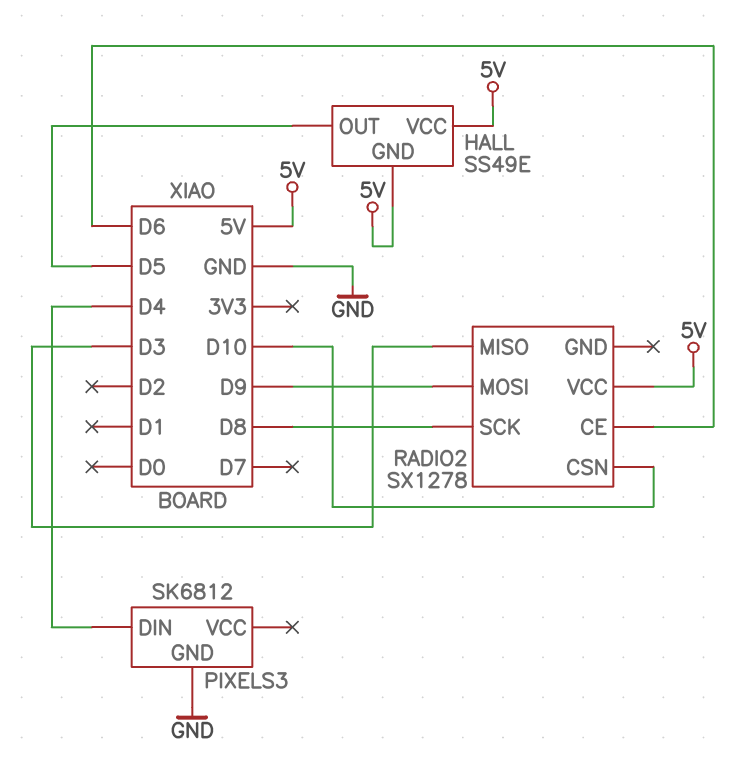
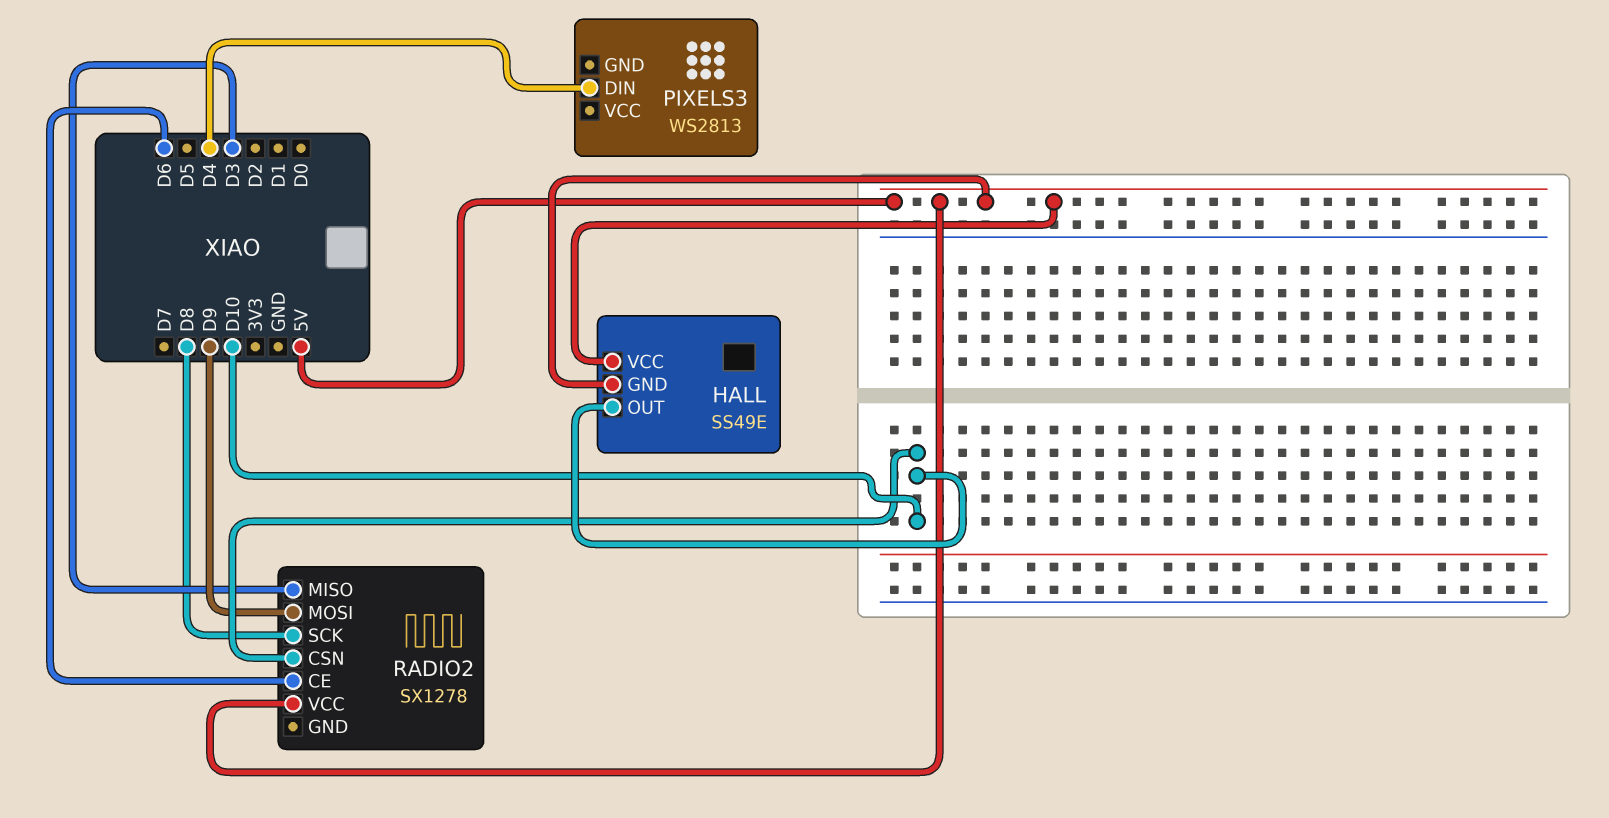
HALL pin OUT: D5 -> D10
PIXELS3: SK6812 -> WS2813
PIXELS3 pin GND: GND -> none

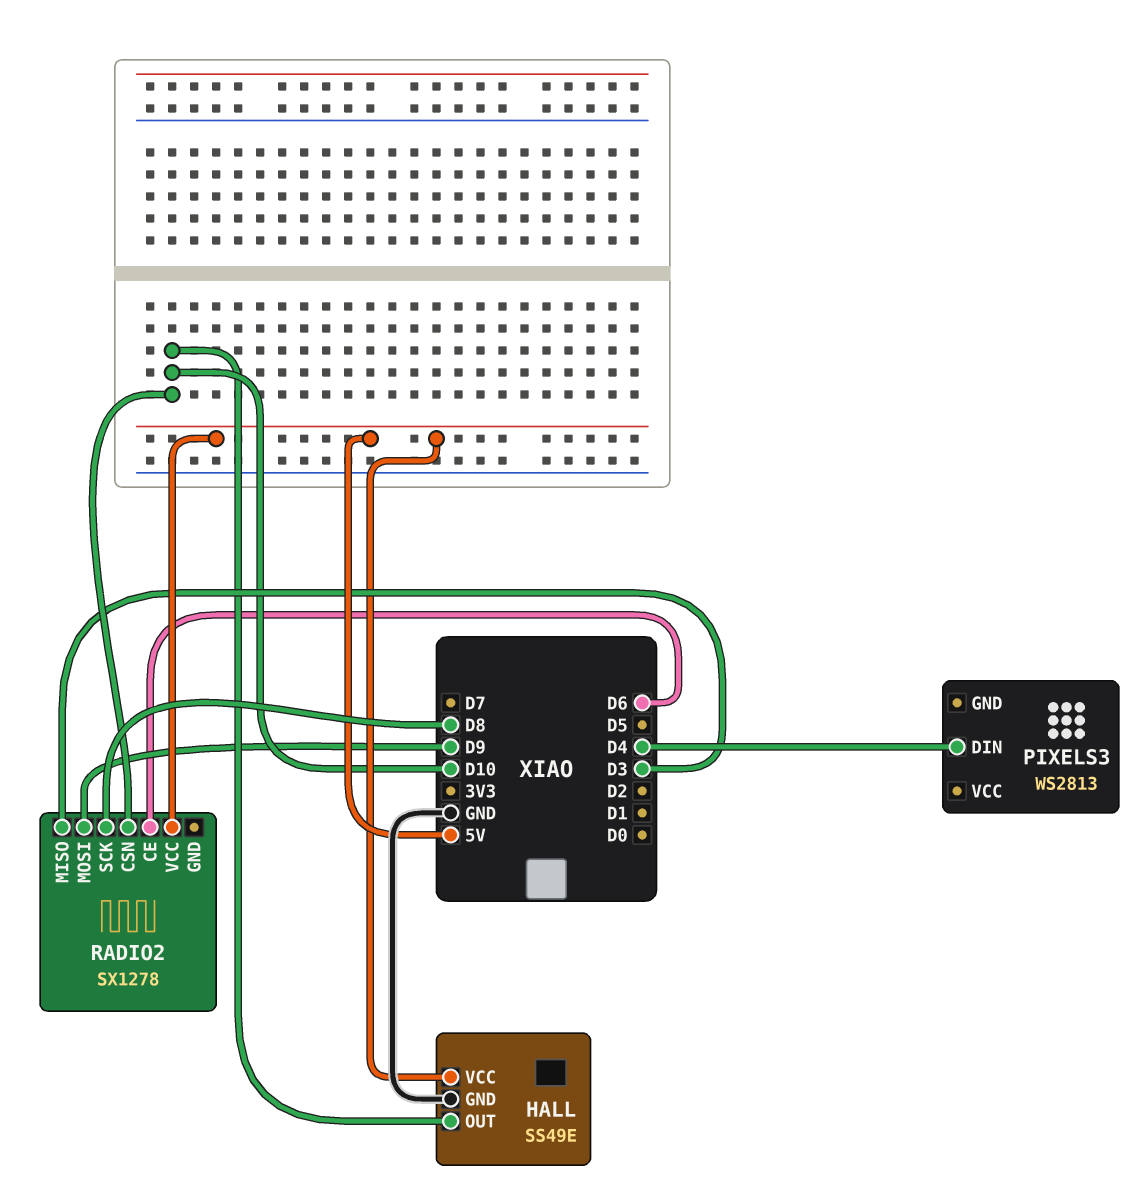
HALL pin GND: 5V -> GND

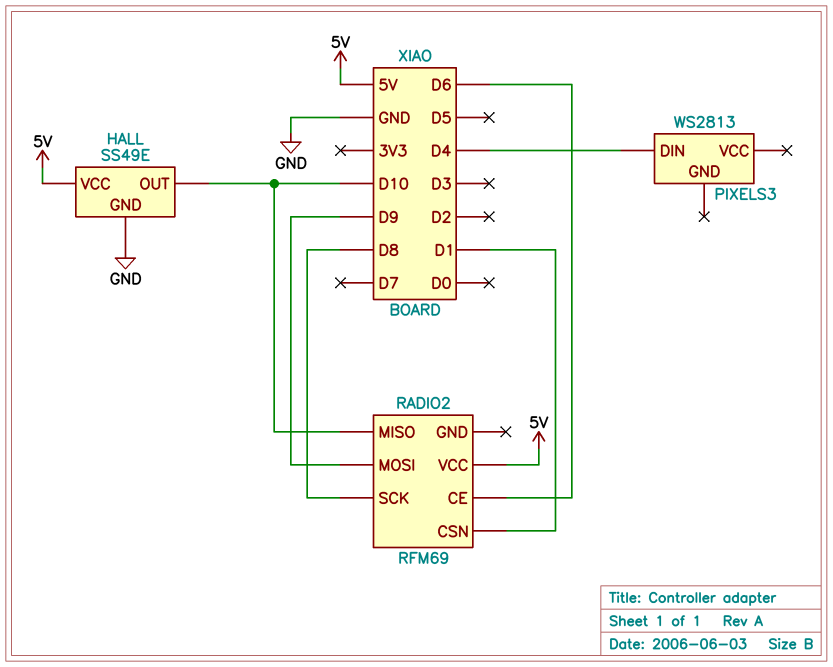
RADIO2: SX1278 -> RFM69
RADIO2 pin CSN: D10 -> D1
RADIO2 pin MISO: D3 -> D10

